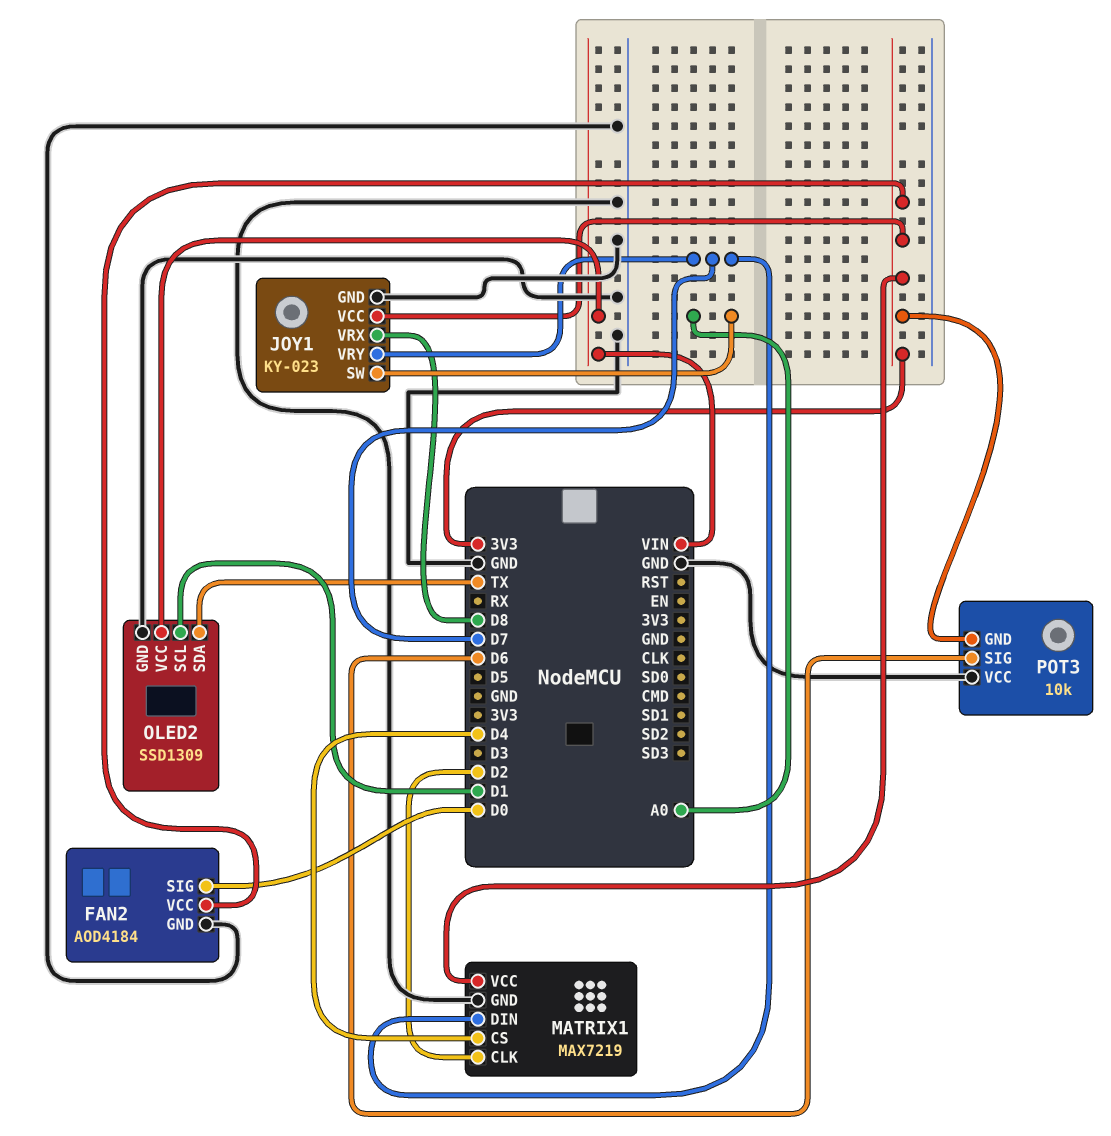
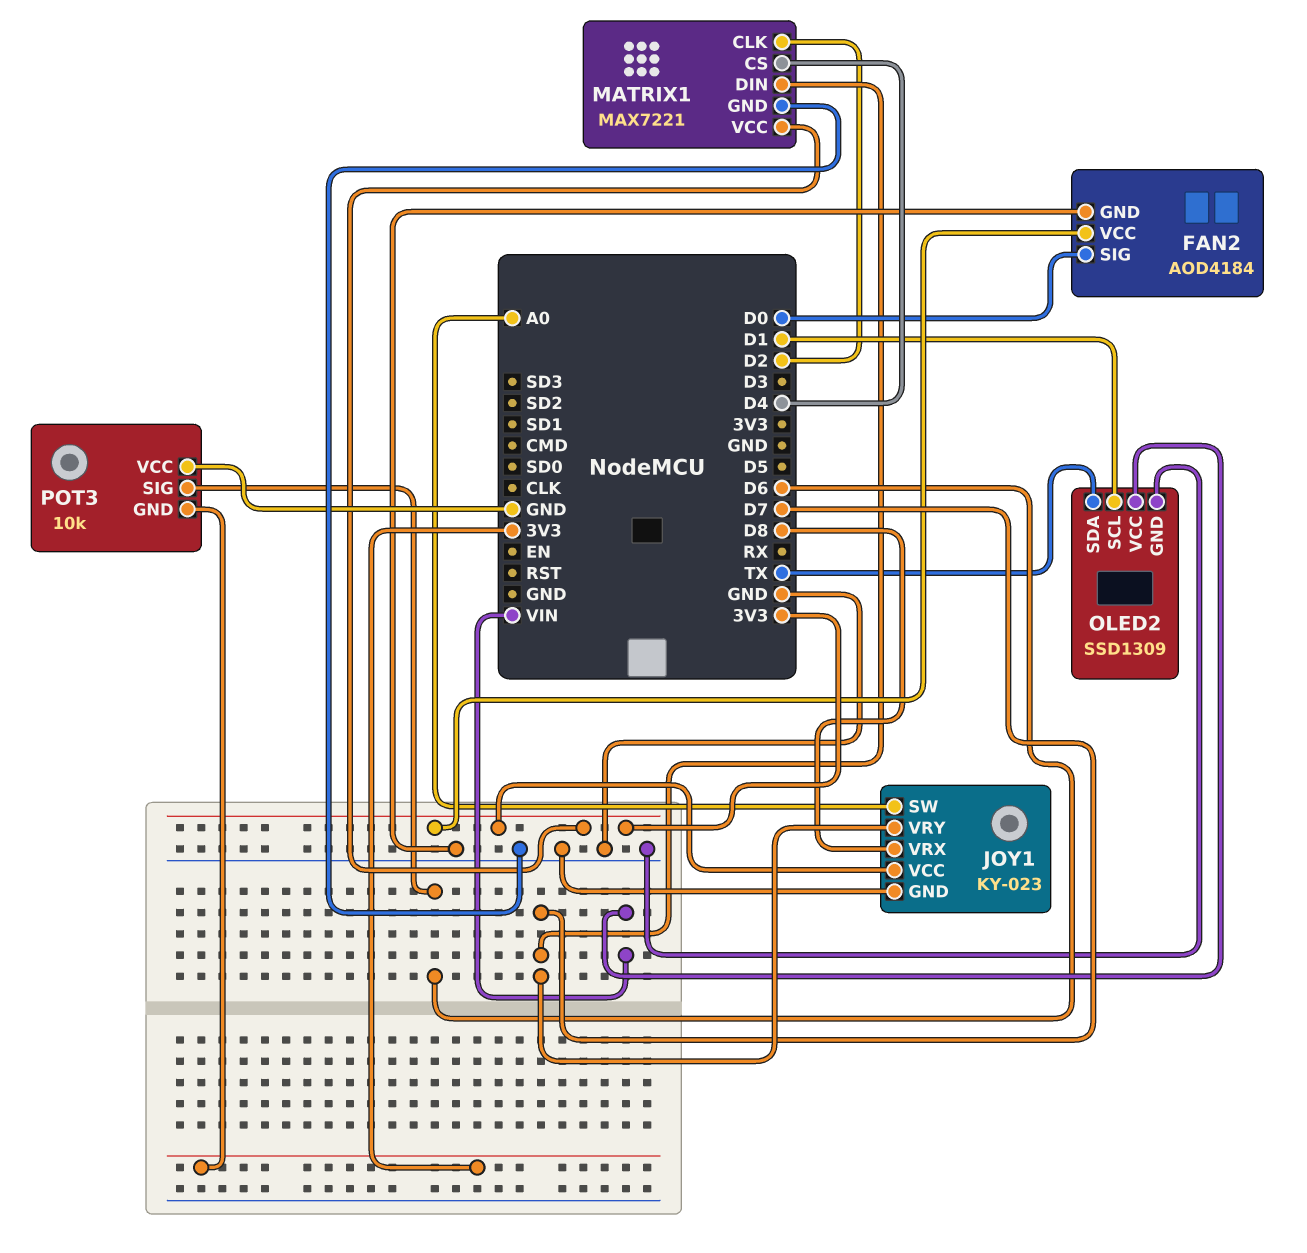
MATRIX1: MAX7219 -> MAX7221

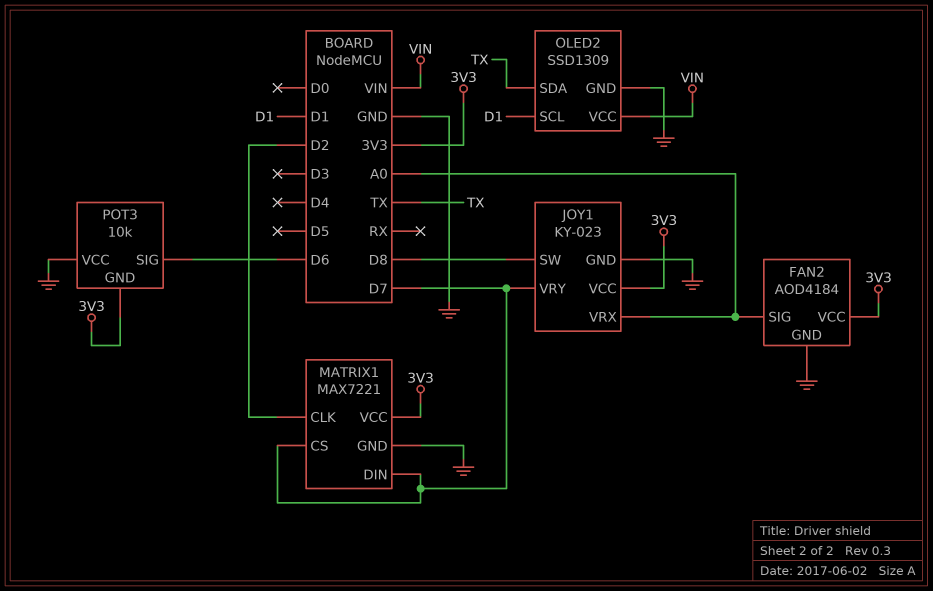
FAN2 pin SIG: D0 -> A0
JOY1 pin SW: A0 -> D8
JOY1 pin VRX: D8 -> A0
MATRIX1 pin CS: D4 -> D7

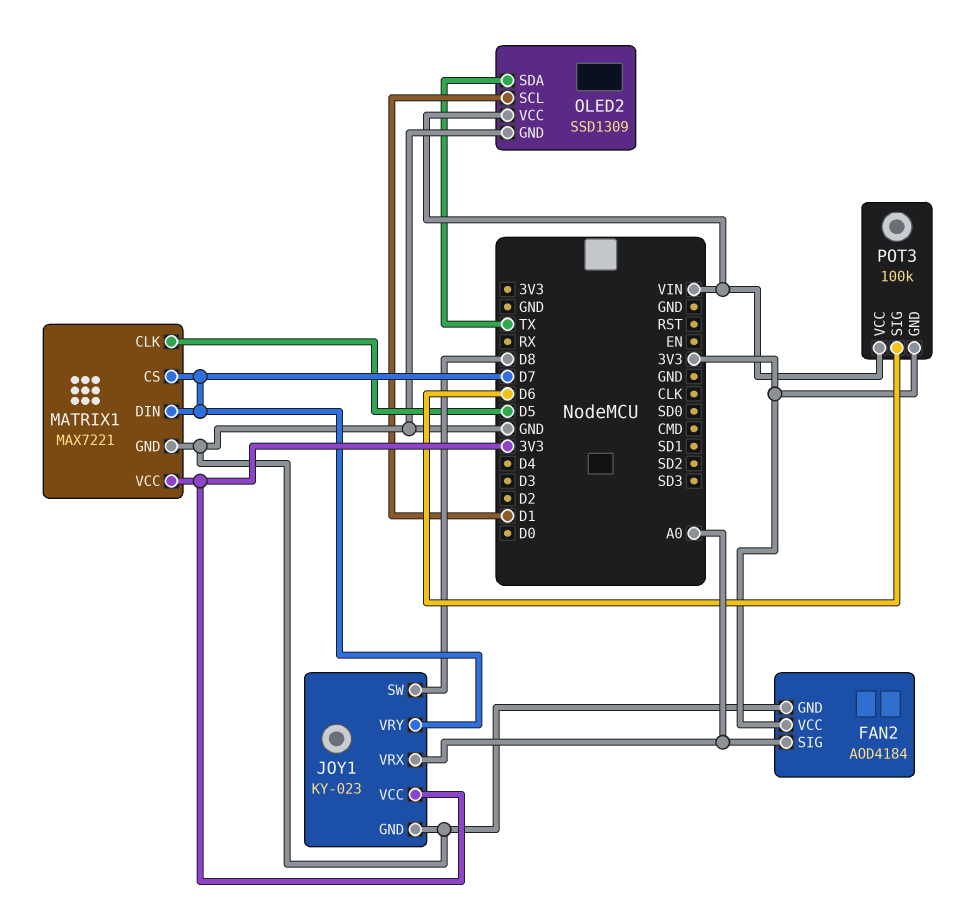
MATRIX1 pin CLK: D2 -> D5
POT3: 10k -> 100k
POT3 pin VCC: GND -> VIN

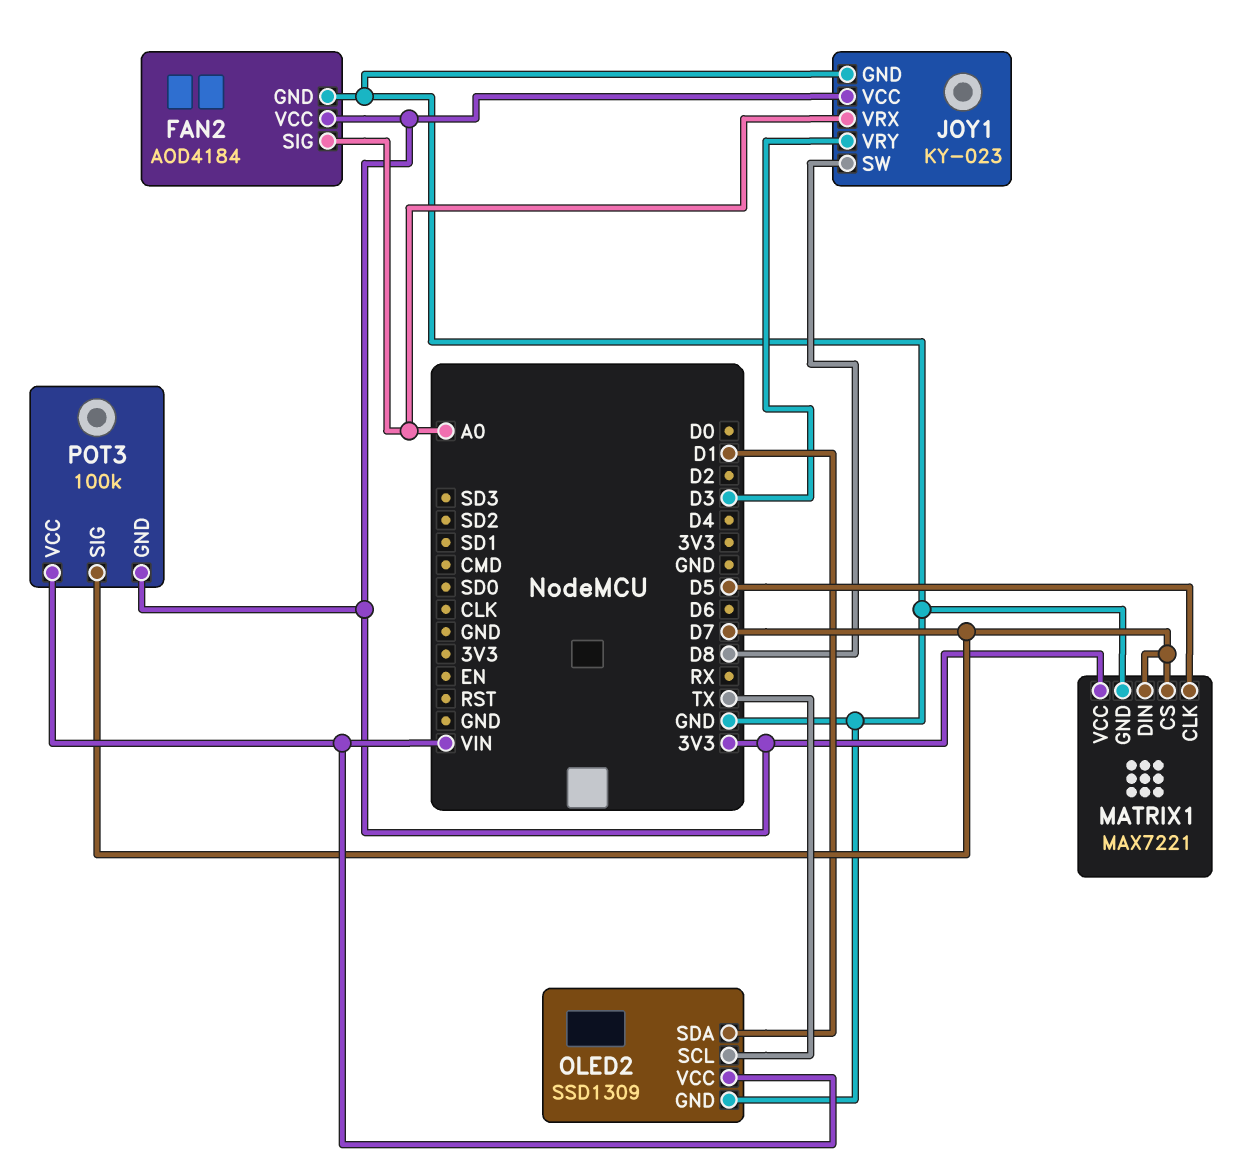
JOY1 pin VRY: D7 -> D3
OLED2 pin SCL: D1 -> TX
OLED2 pin SDA: TX -> D1
POT3 pin SIG: D6 -> D7

